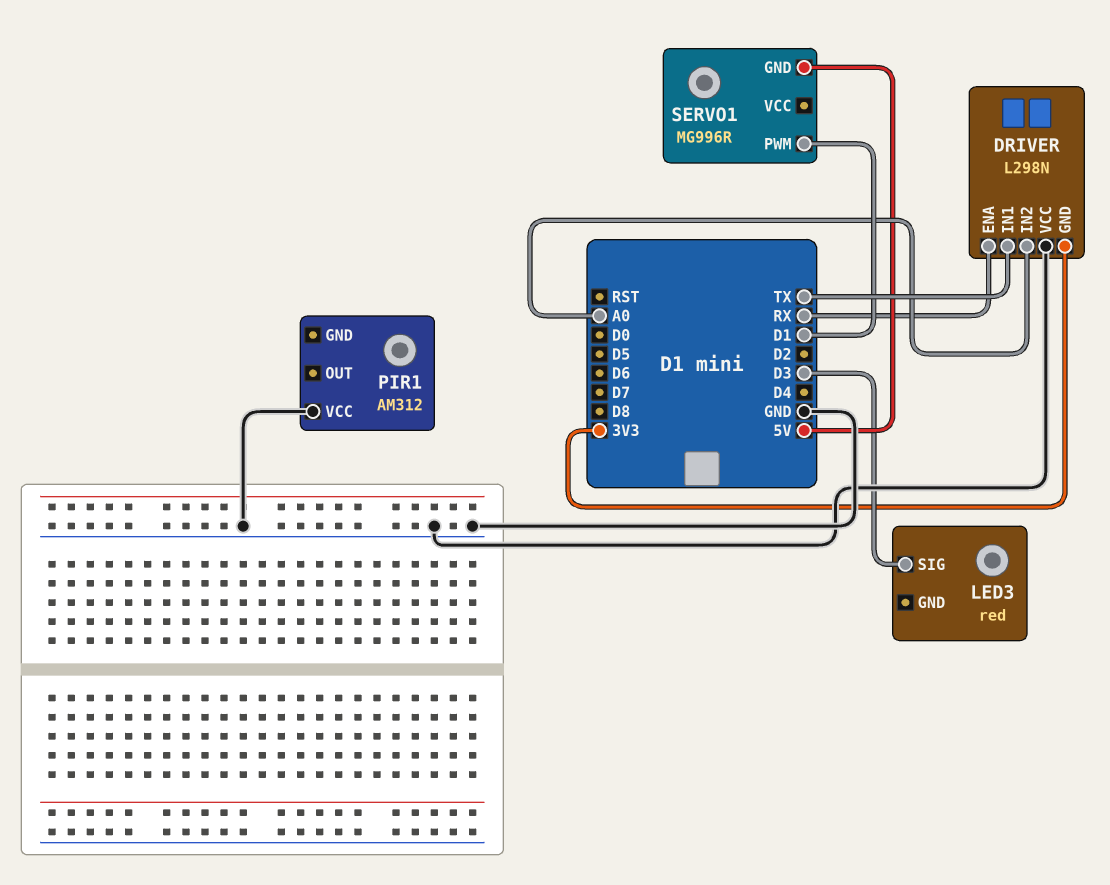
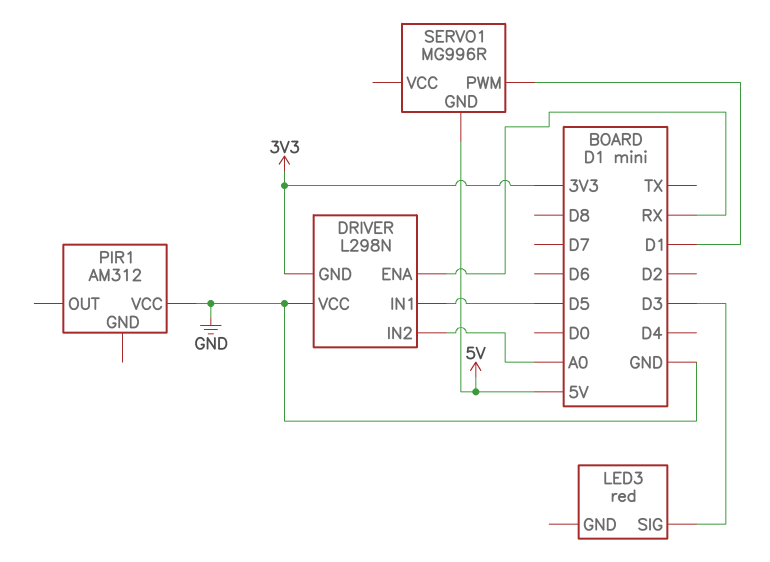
DRIVER pin IN1: TX -> D5

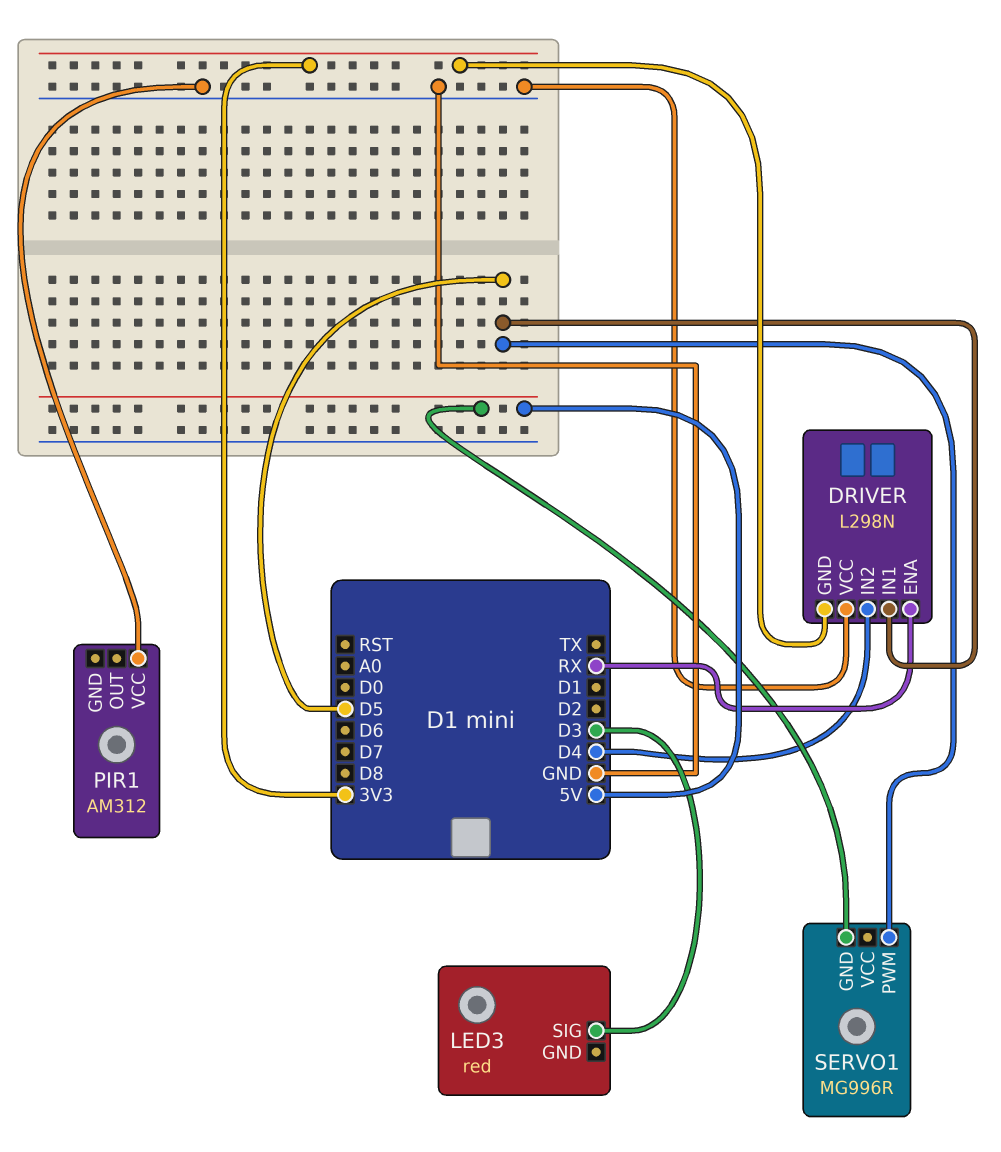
DRIVER pin IN2: A0 -> D4
SERVO1 pin PWM: D1 -> D5

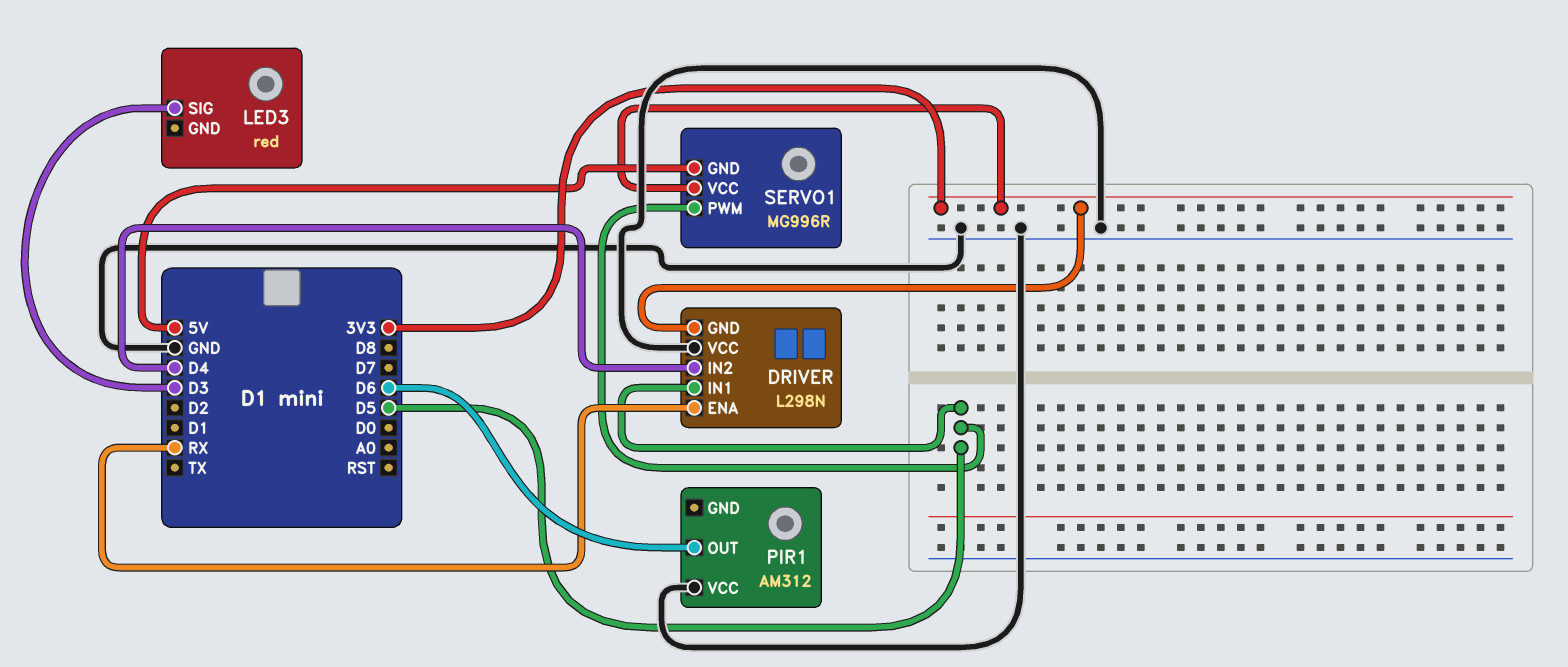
PIR1 pin OUT: none -> D6
SERVO1 pin VCC: none -> 3V3

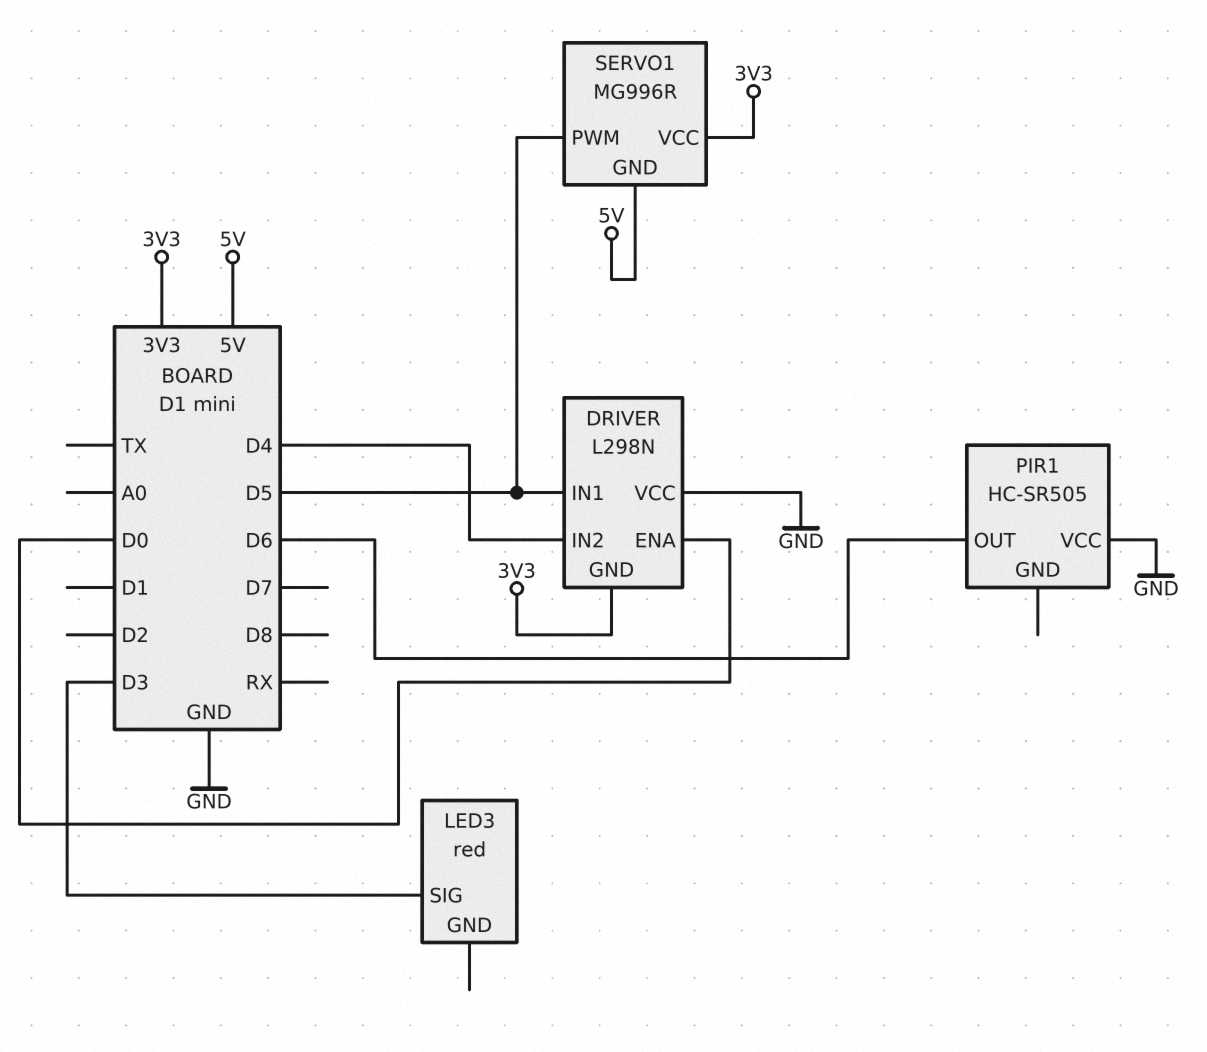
DRIVER pin ENA: RX -> D0
PIR1: AM312 -> HC-SR505

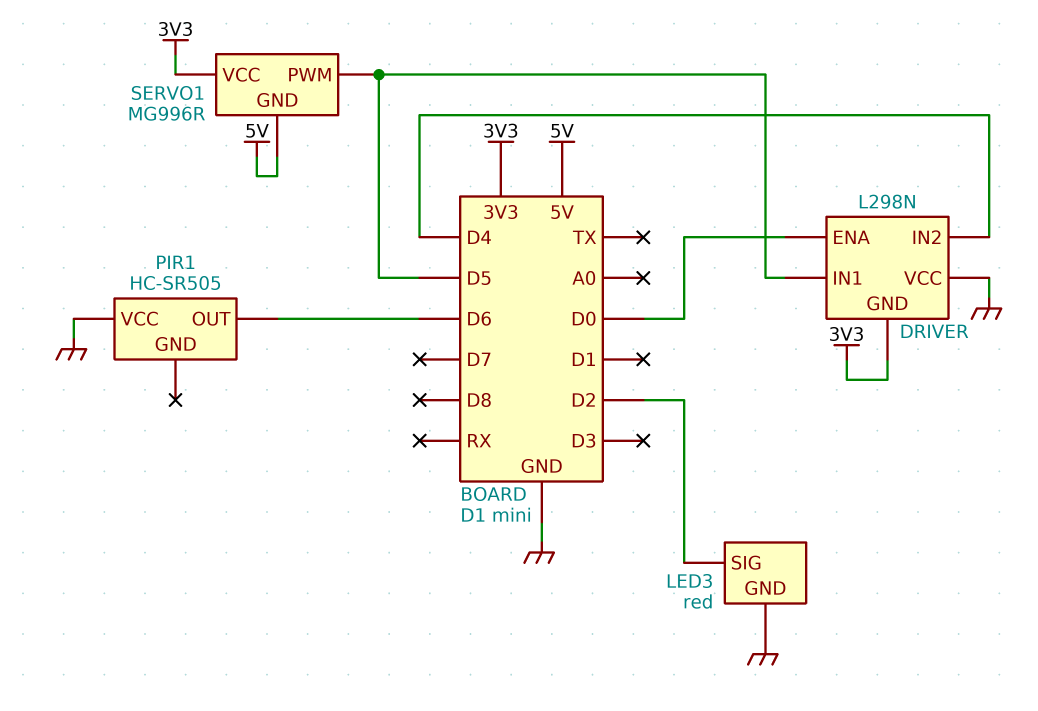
LED3 pin GND: none -> GND
LED3 pin SIG: D3 -> D2

